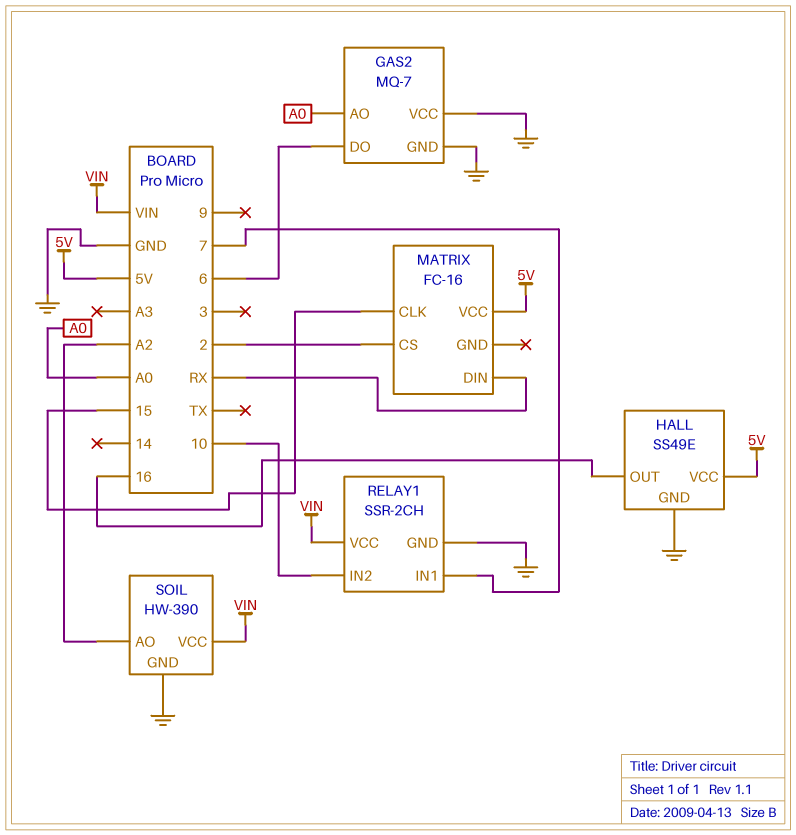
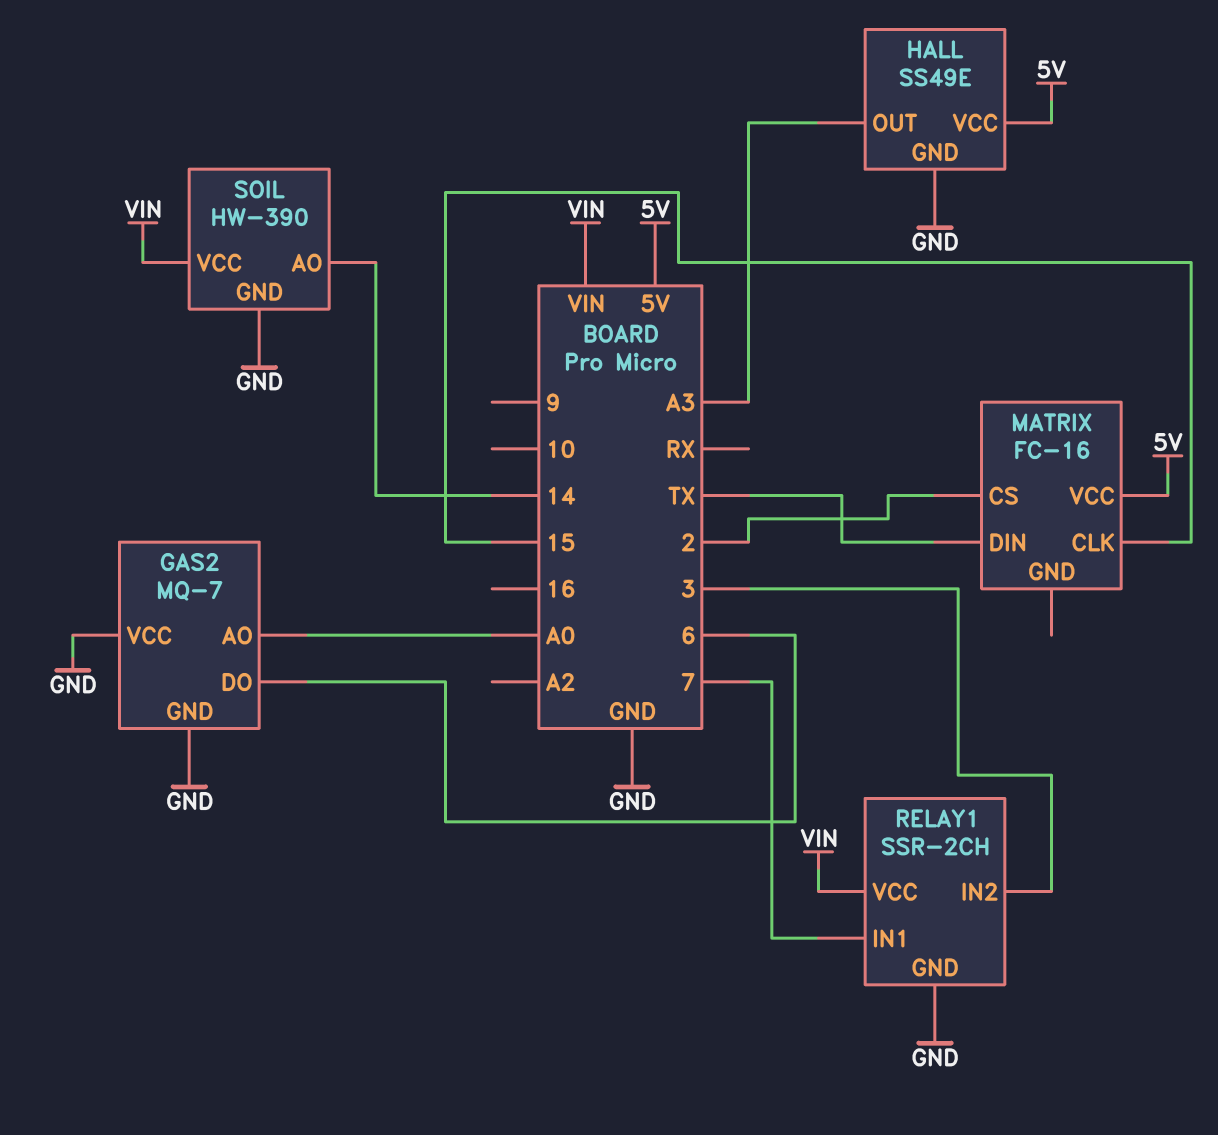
HALL pin OUT: 16 -> A3
MATRIX pin DIN: RX -> TX
RELAY1 pin IN2: 10 -> 3
SOIL pin AO: A2 -> 14

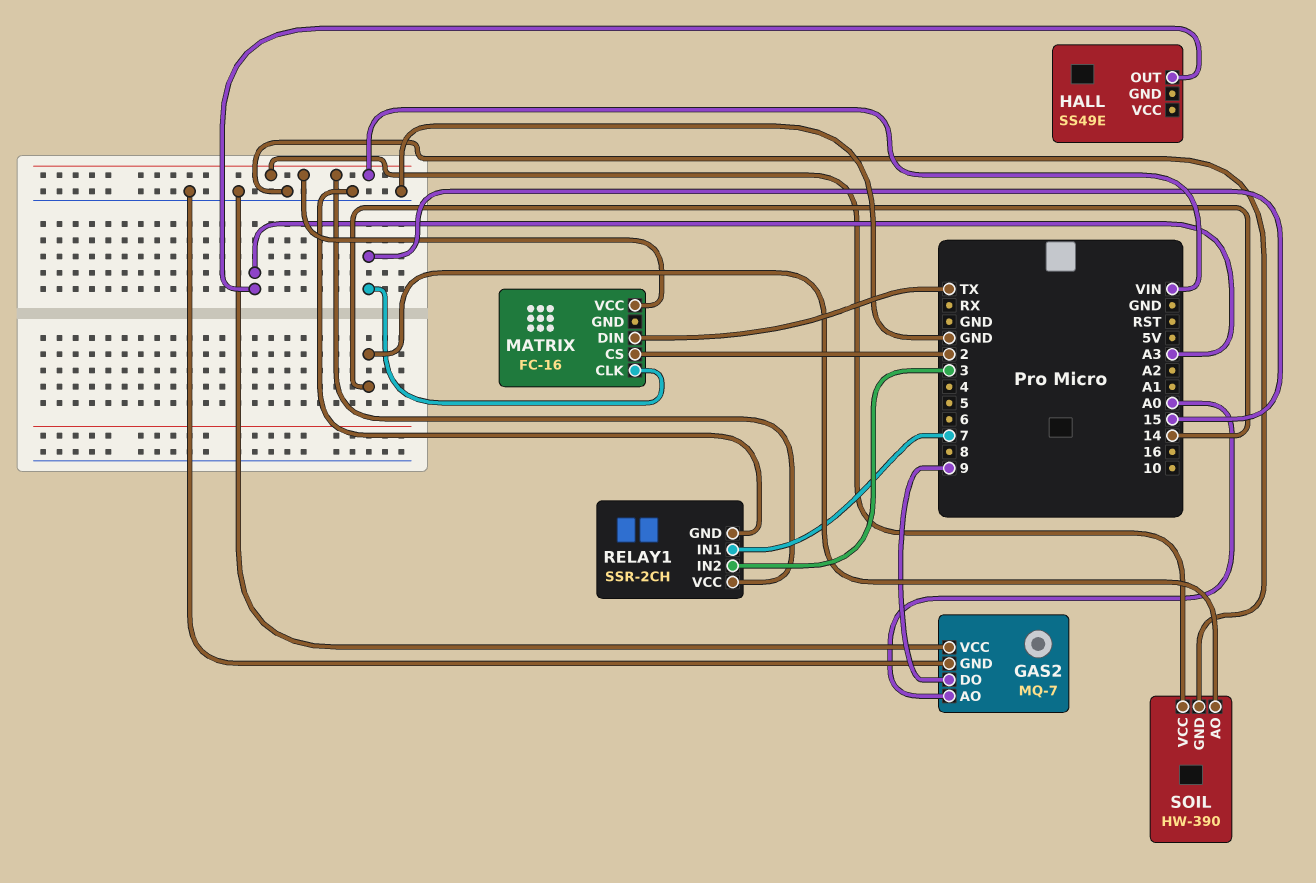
GAS2 pin DO: 6 -> 9
HALL pin GND: GND -> none
HALL pin VCC: 5V -> none
MATRIX pin VCC: 5V -> VIN

